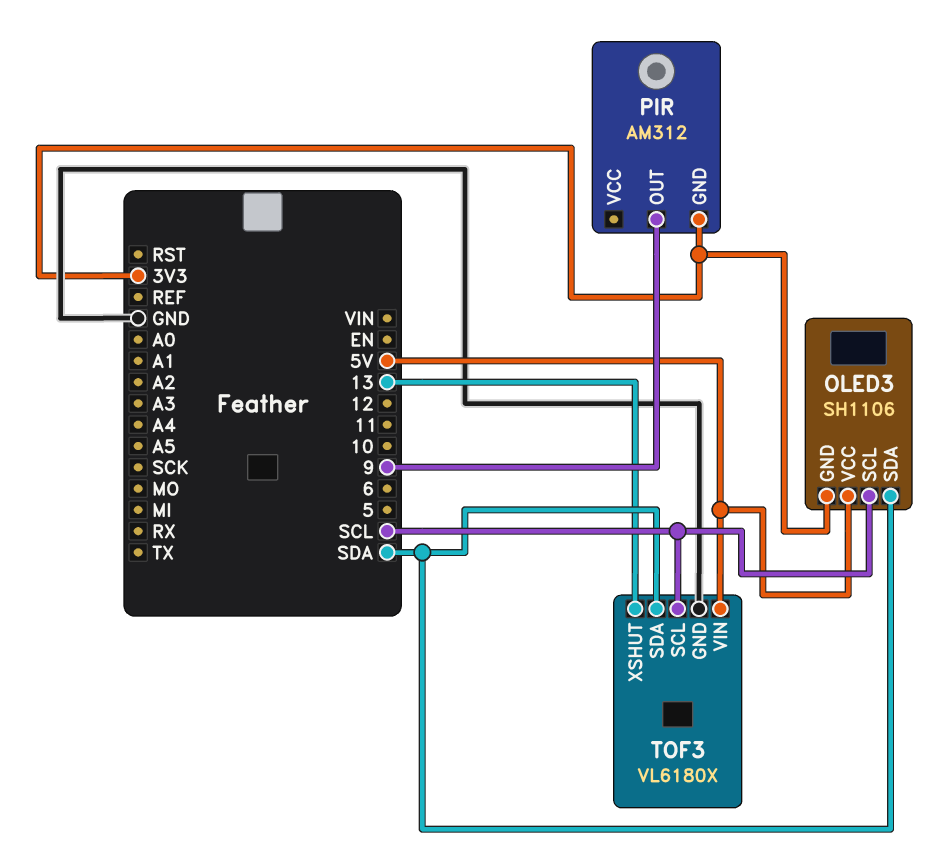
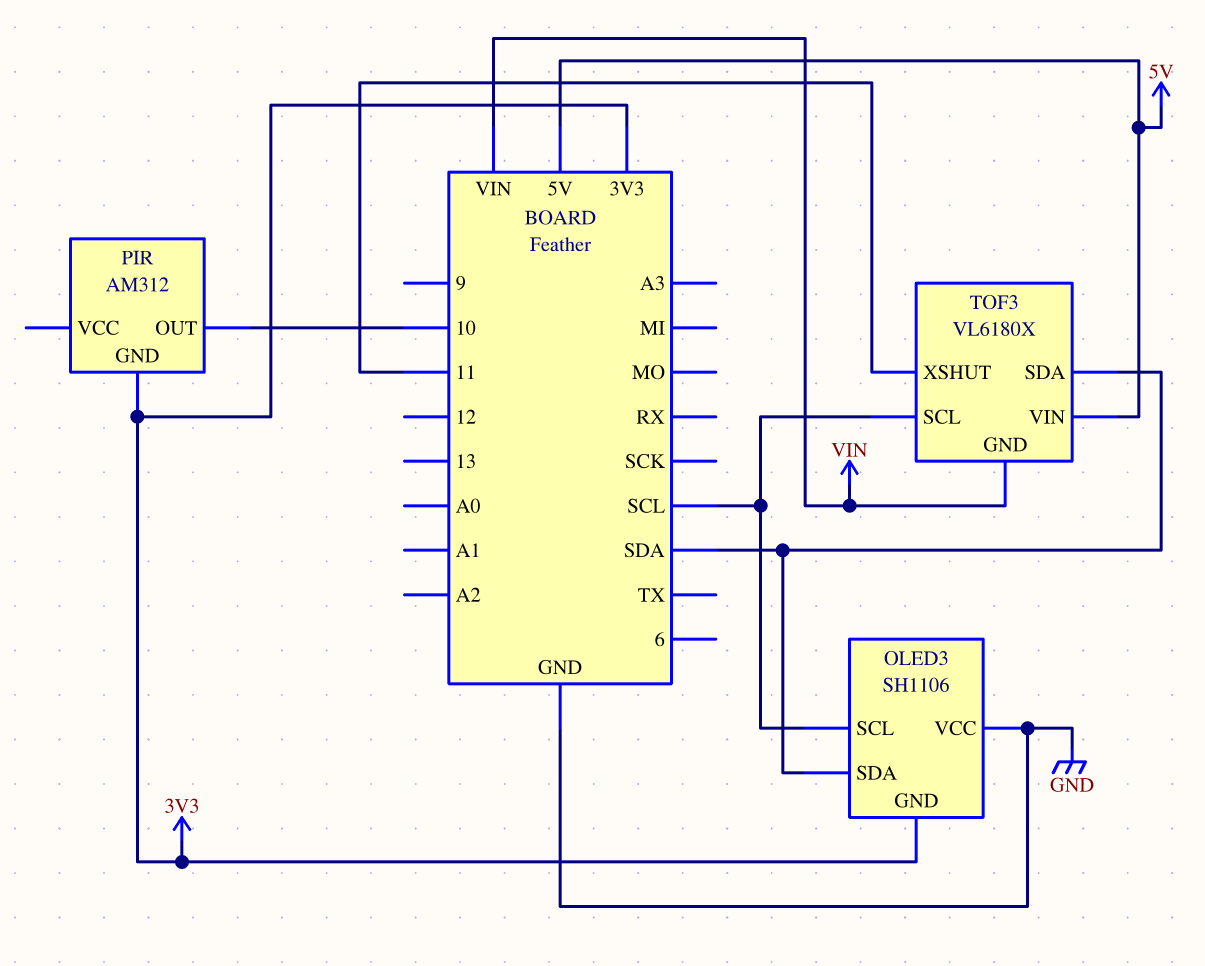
OLED3 pin VCC: 5V -> GND
PIR pin OUT: 9 -> 10
TOF3 pin GND: GND -> VIN
TOF3 pin XSHUT: 13 -> 11

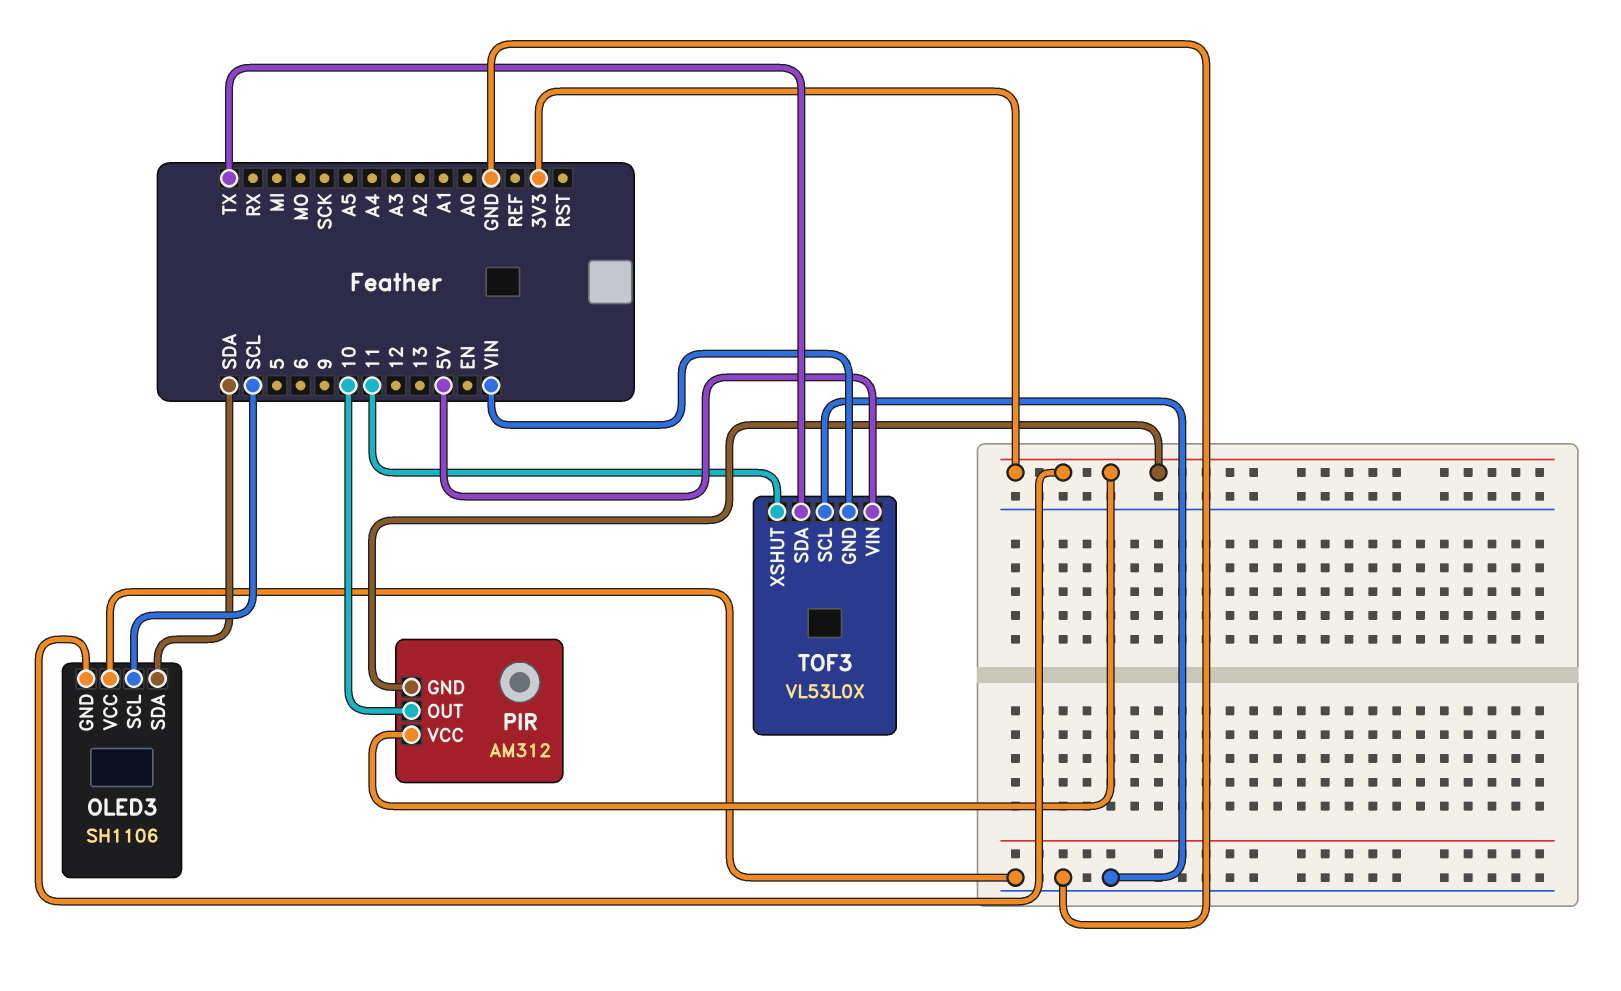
PIR pin VCC: none -> 3V3
TOF3: VL6180X -> VL53L0X
TOF3 pin SCL: SCL -> GND
TOF3 pin SDA: SDA -> TX

